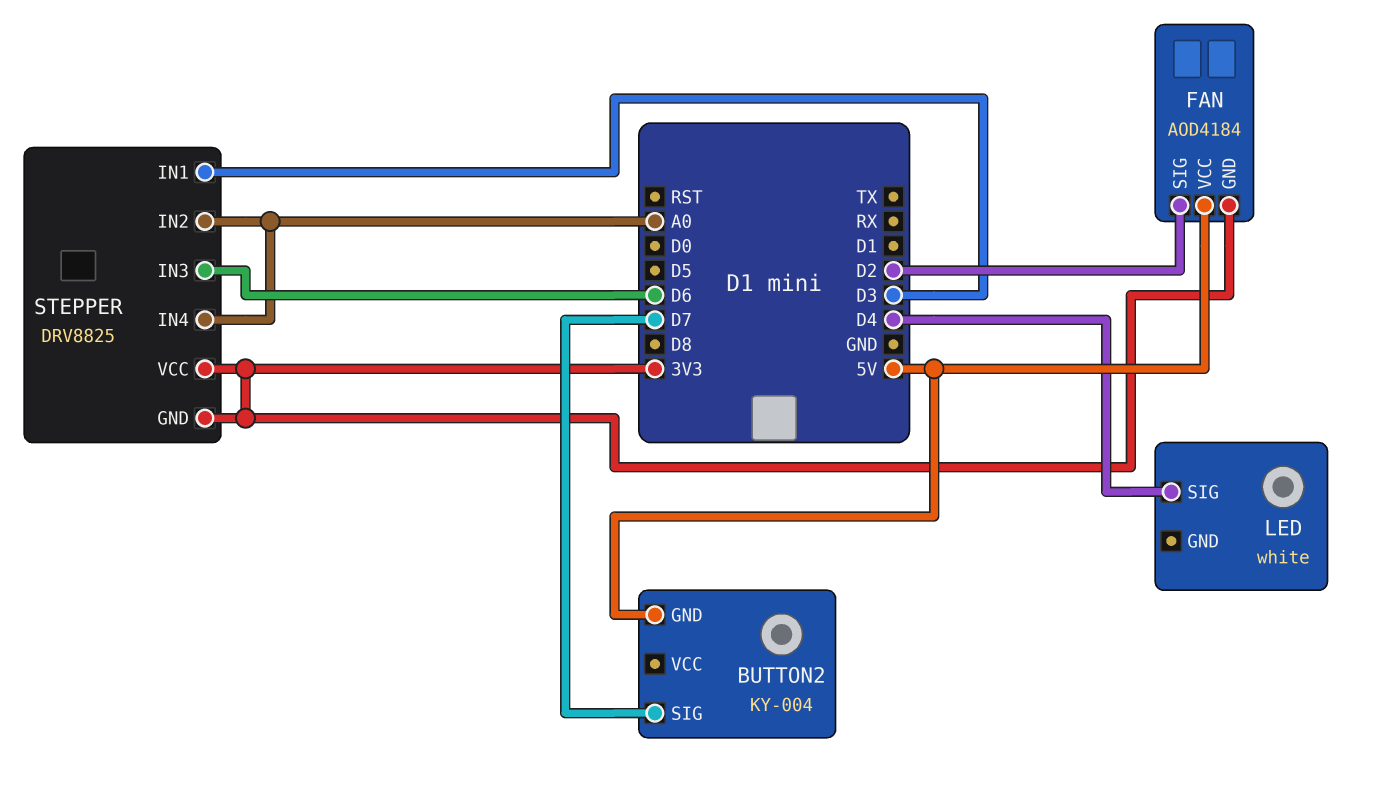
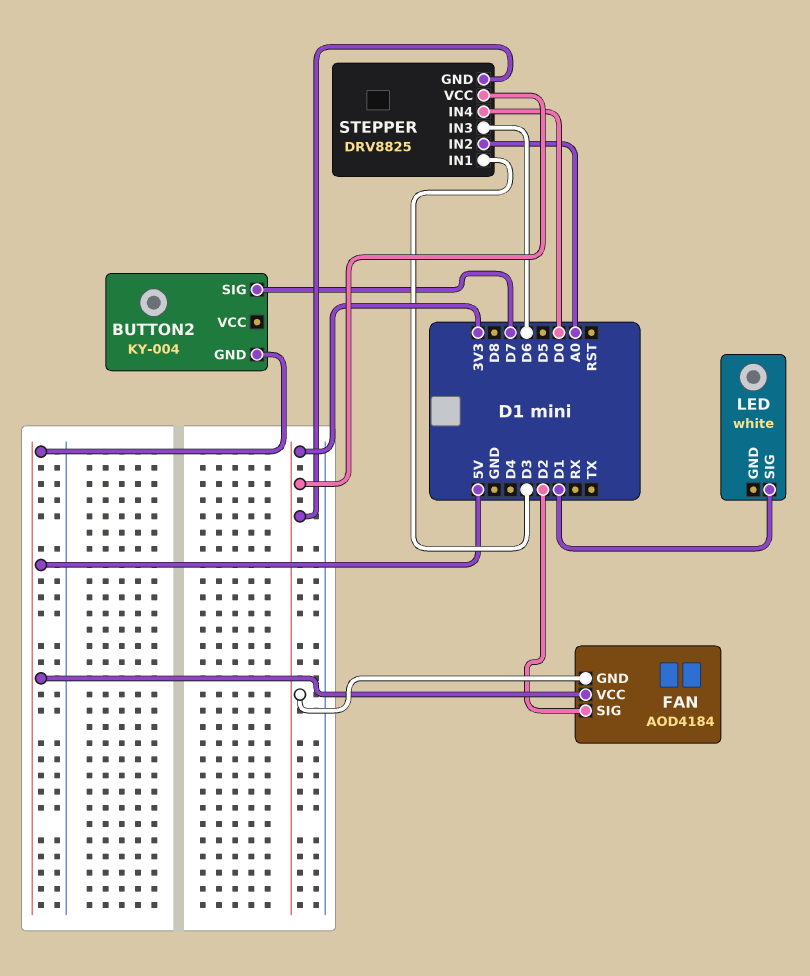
LED pin SIG: D4 -> D1
STEPPER pin IN4: A0 -> D0

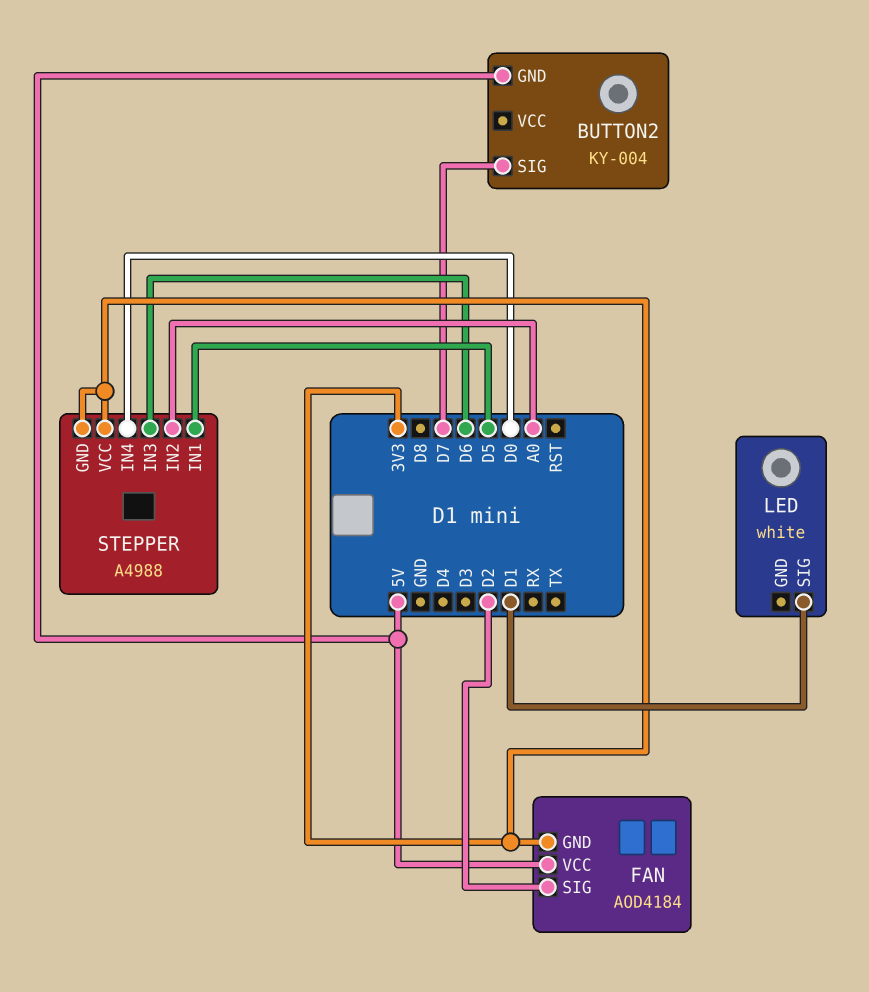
STEPPER: DRV8825 -> A4988
STEPPER pin IN1: D3 -> D5

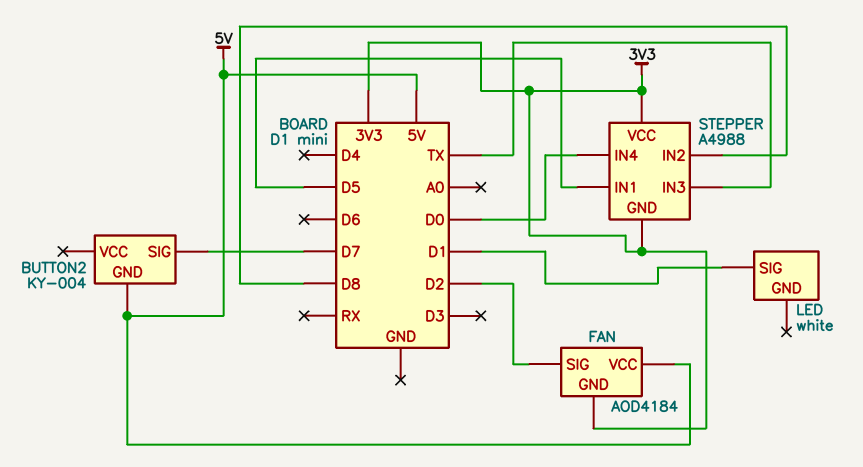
STEPPER pin IN2: A0 -> D8
STEPPER pin IN3: D6 -> TX

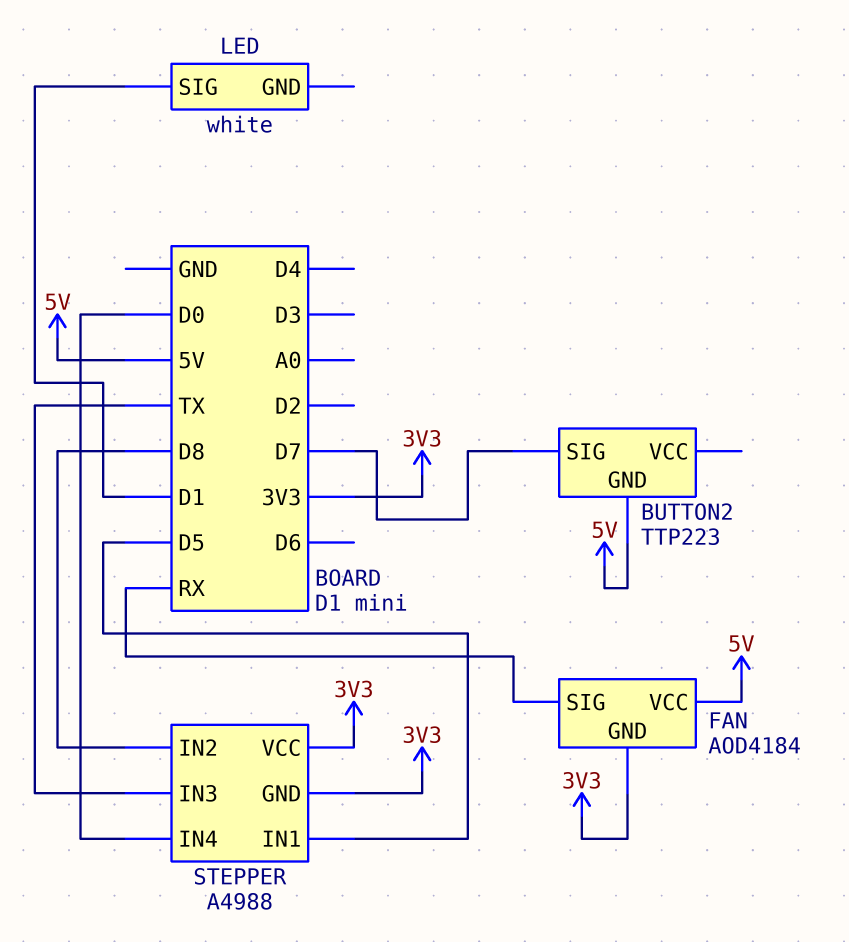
BUTTON2: KY-004 -> TTP223
FAN pin SIG: D2 -> RX

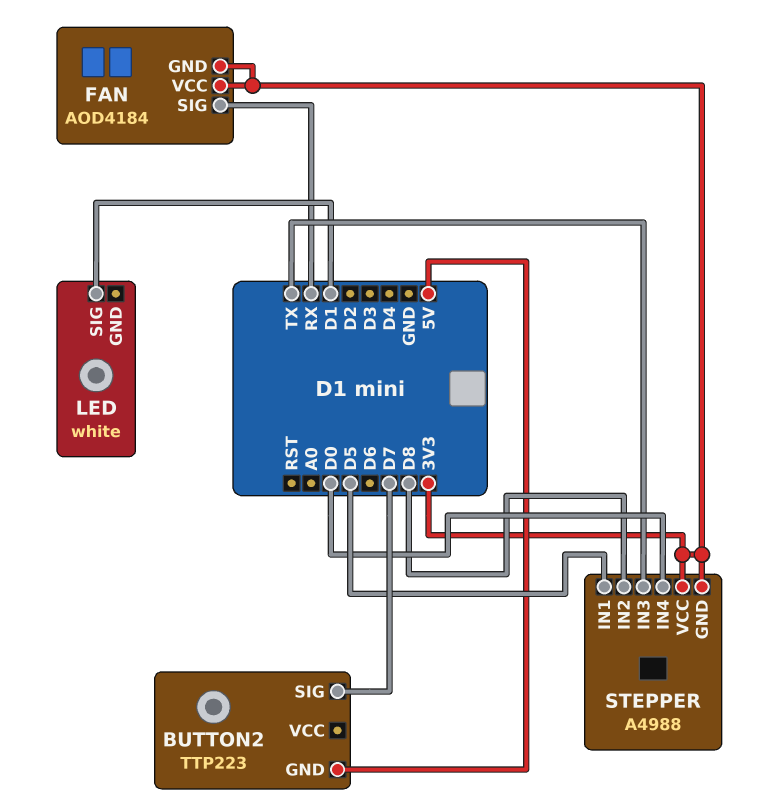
FAN pin VCC: 5V -> 3V3

